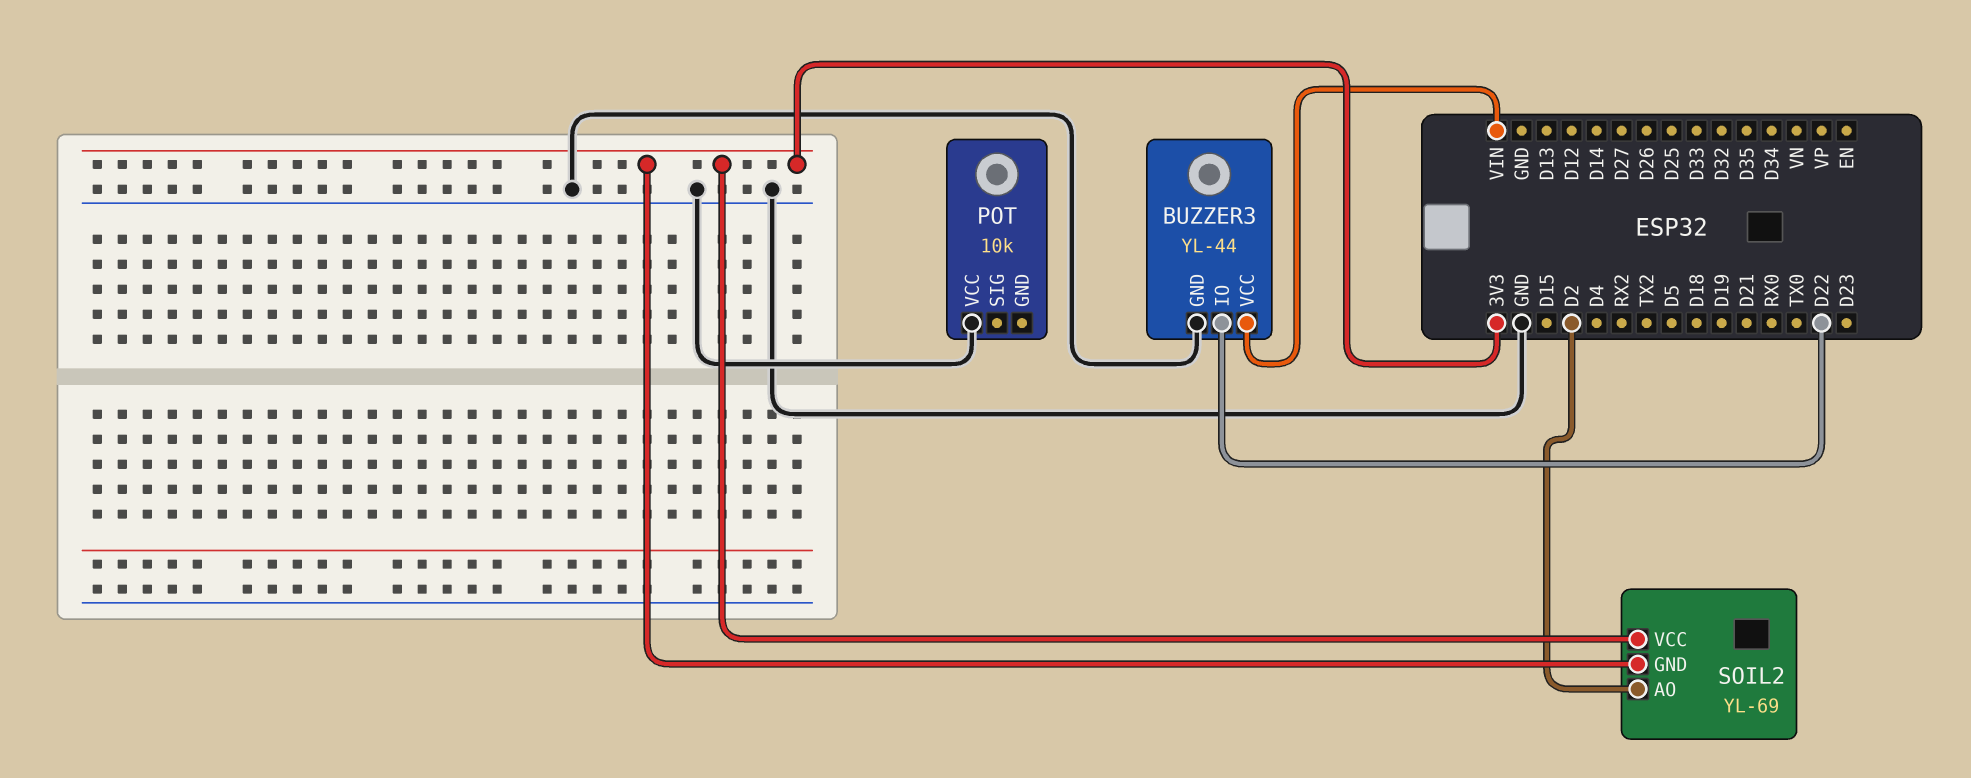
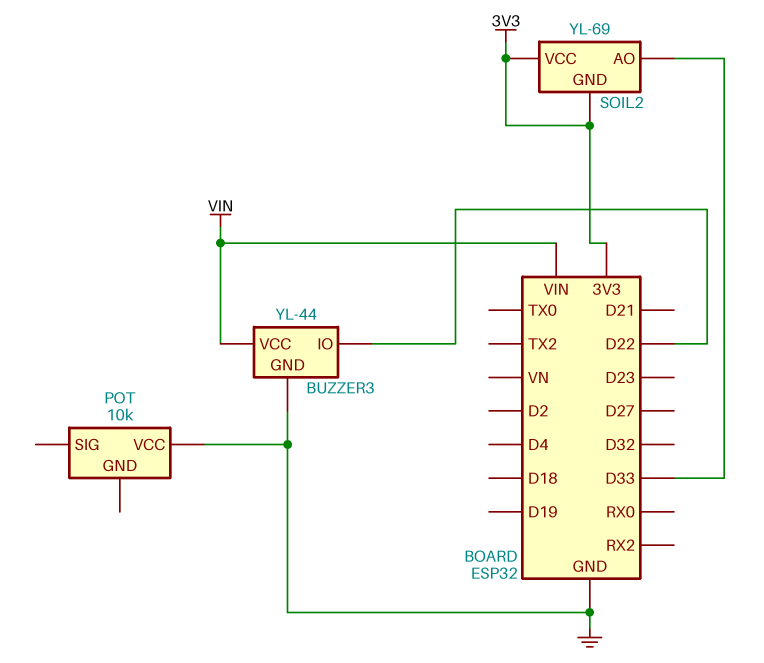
SOIL2 pin AO: D2 -> D33

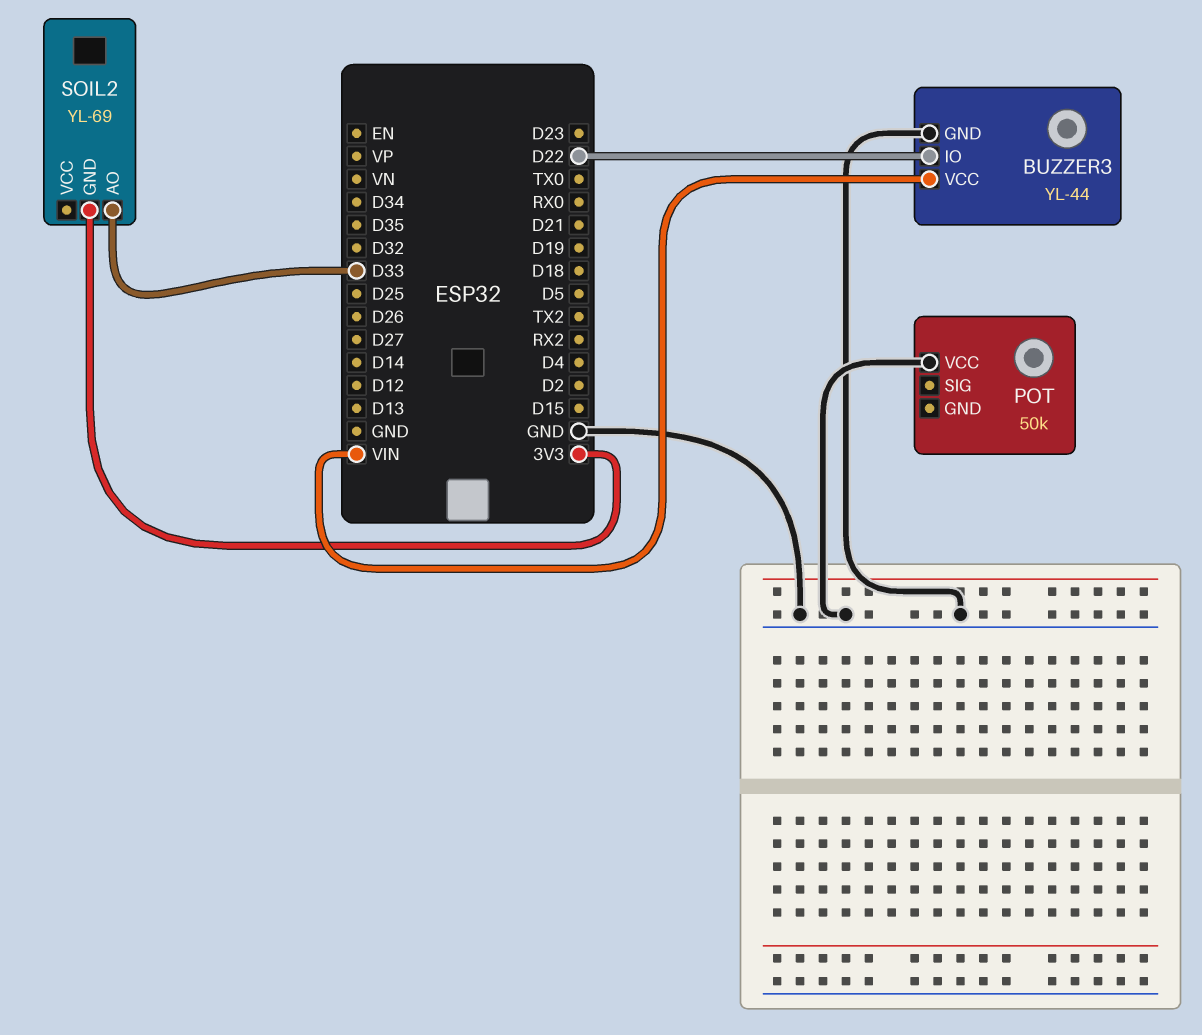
POT: 10k -> 50k
SOIL2 pin VCC: 3V3 -> none

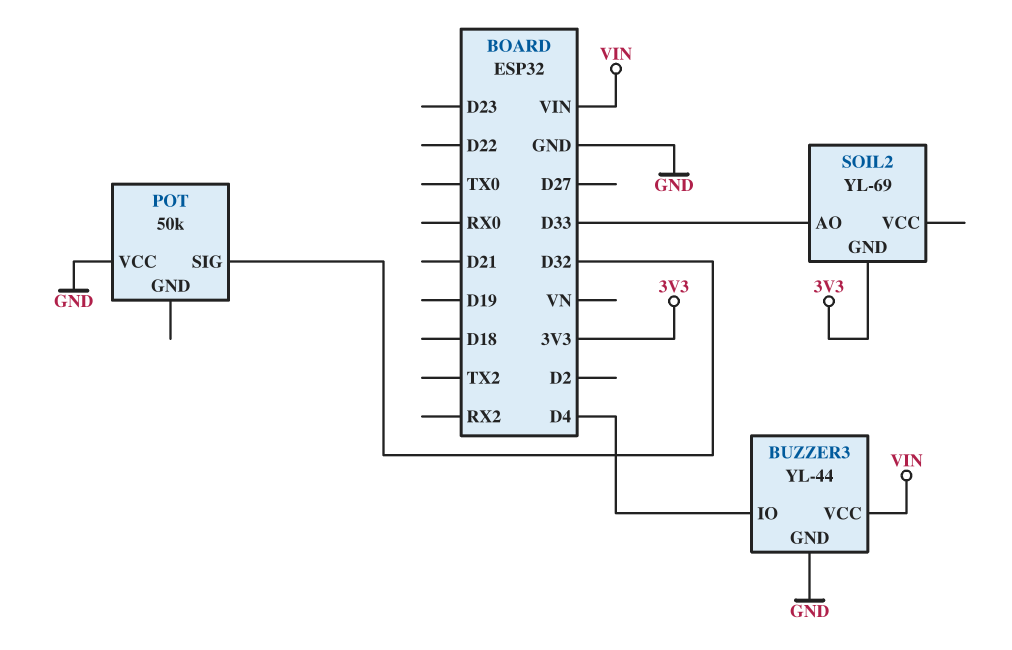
BUZZER3 pin IO: D22 -> D4
POT pin SIG: none -> D32

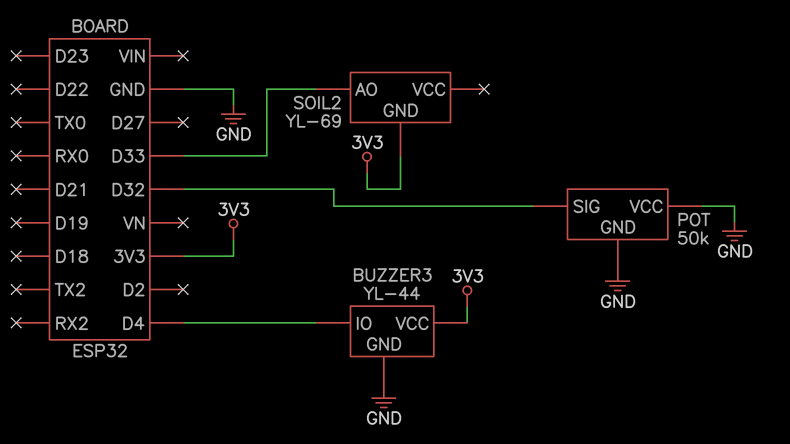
BUZZER3 pin VCC: VIN -> 3V3
POT pin GND: none -> GND

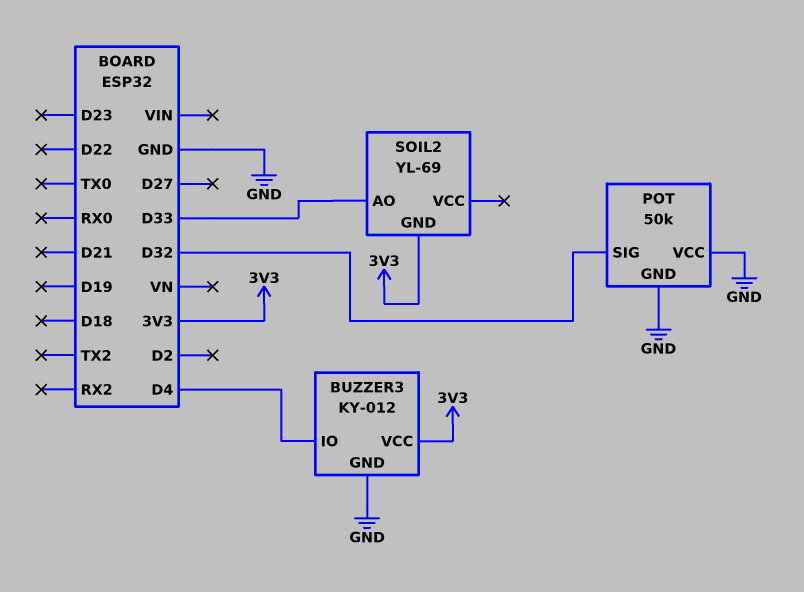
BUZZER3: YL-44 -> KY-012

